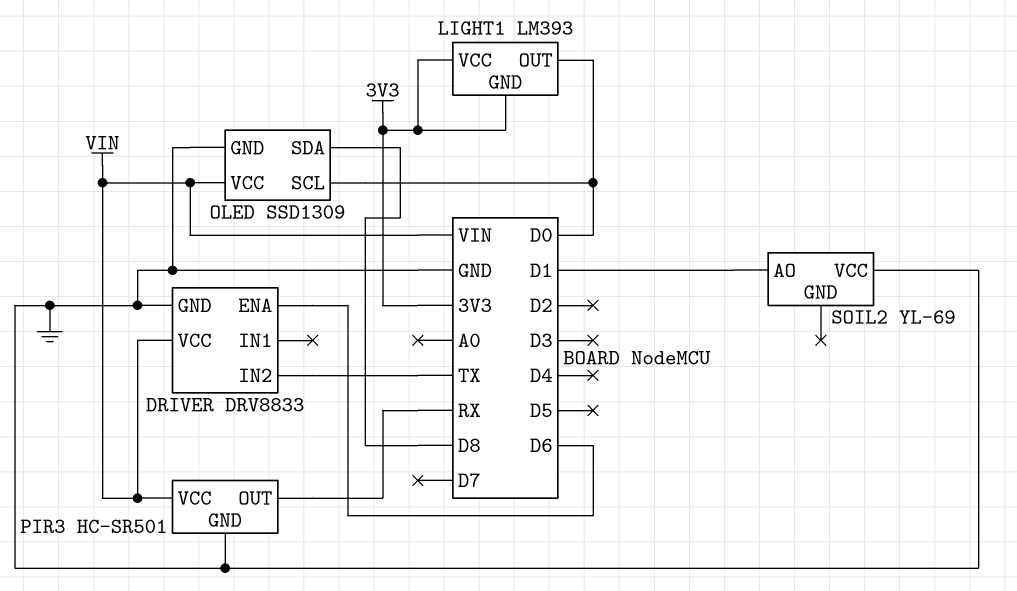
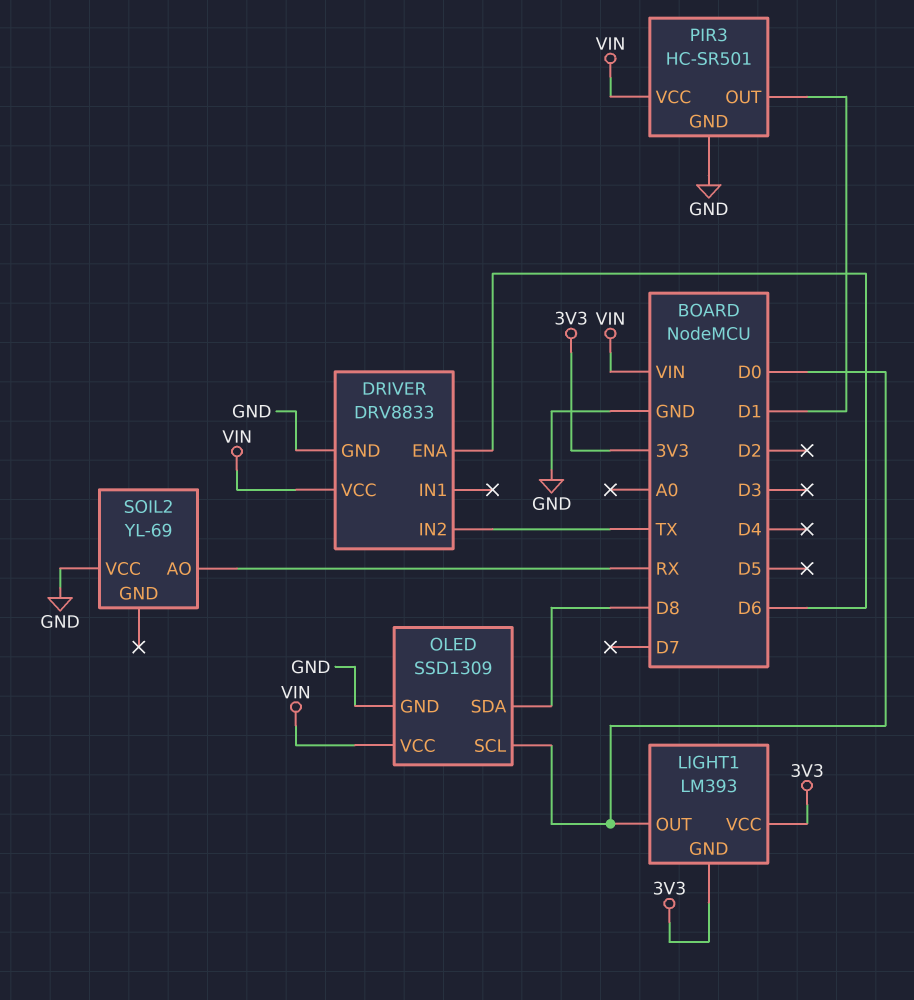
PIR3 pin OUT: RX -> D1
SOIL2 pin AO: D1 -> RX

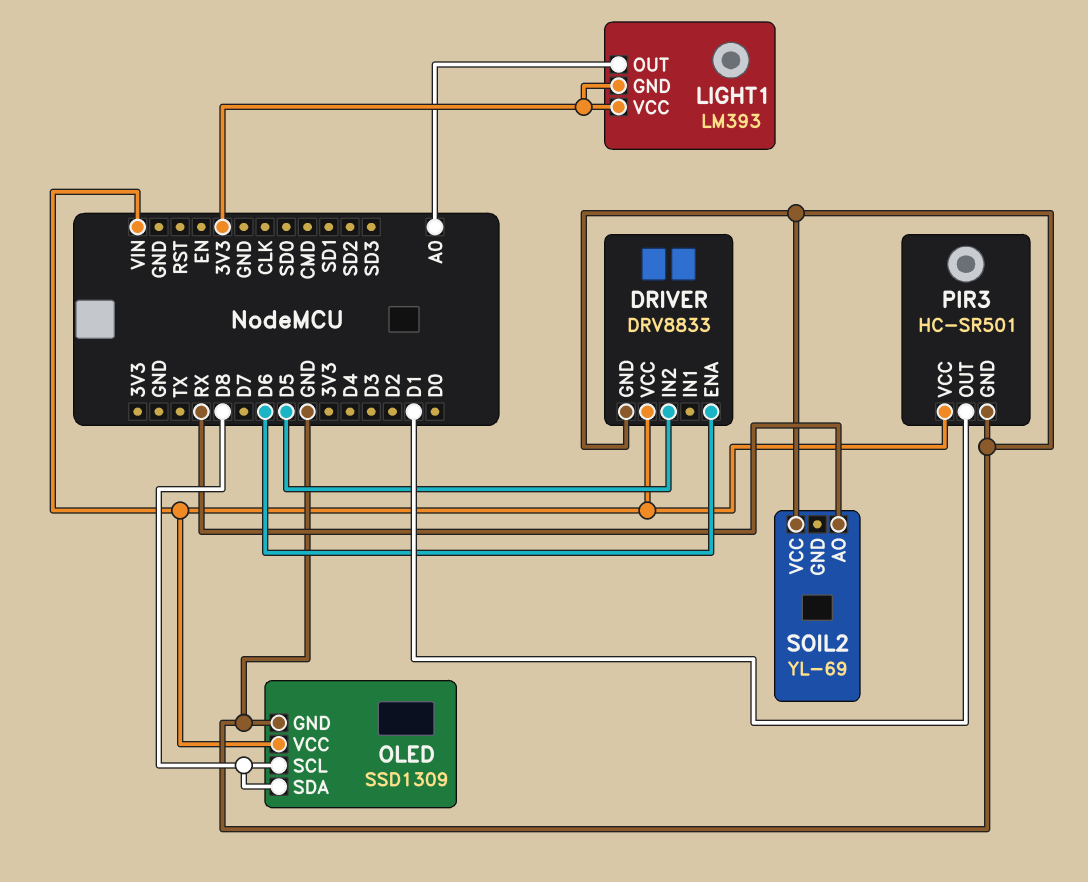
DRIVER pin IN2: TX -> D5
LIGHT1 pin OUT: D0 -> A0
OLED pin SCL: D0 -> D8

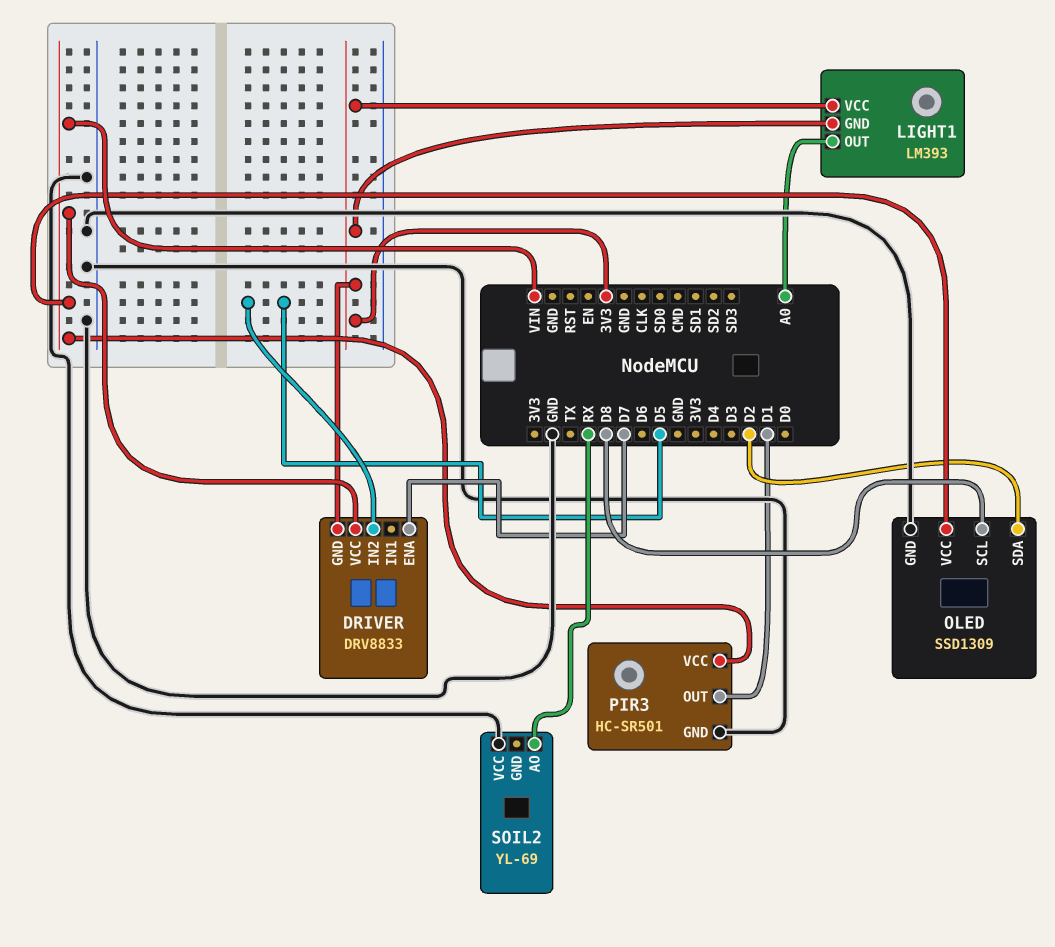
DRIVER pin ENA: D6 -> D7
DRIVER pin GND: GND -> 3V3
OLED pin SDA: D8 -> D2

